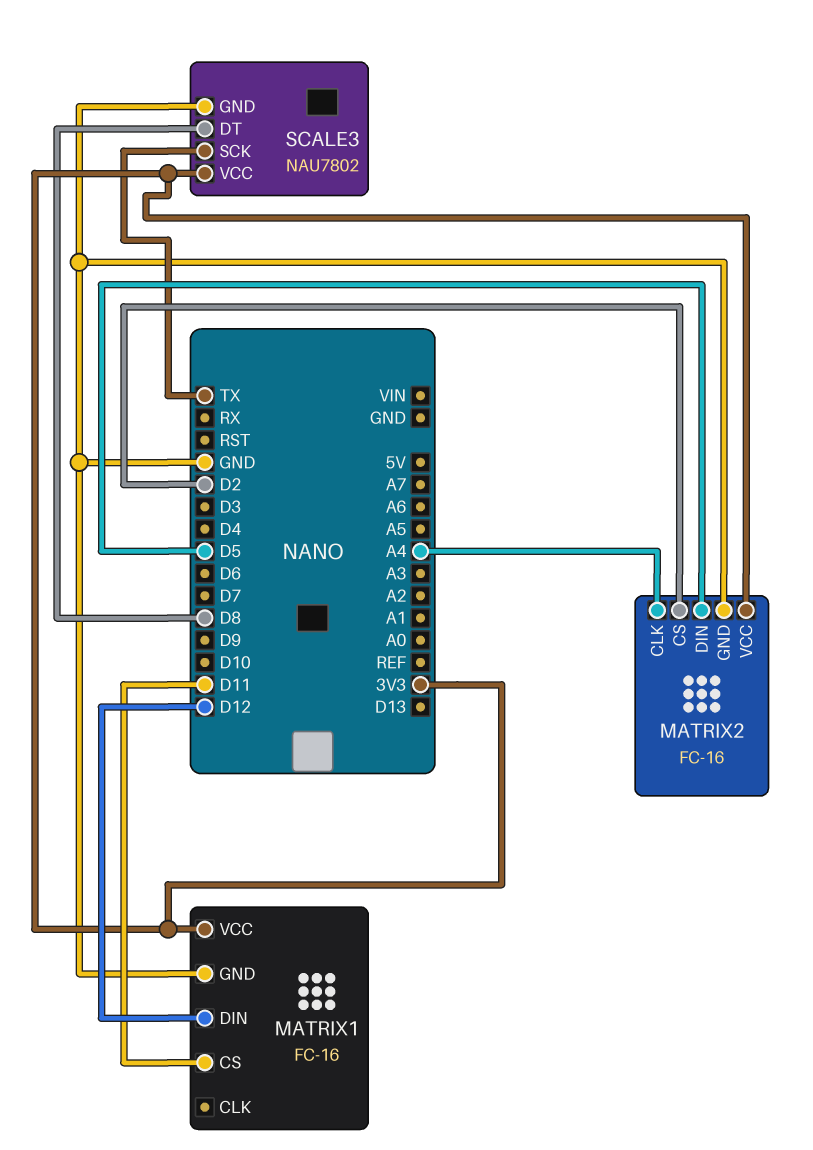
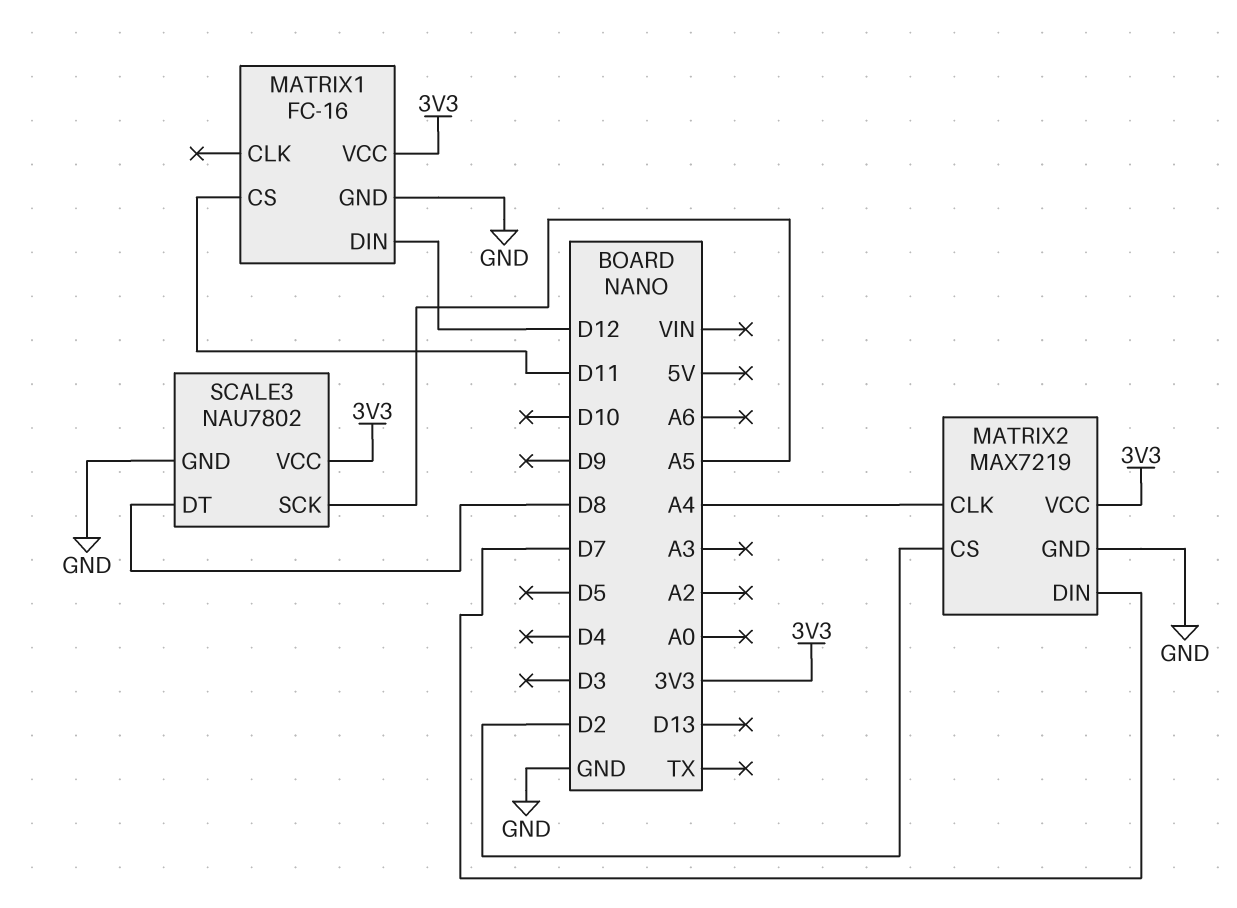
MATRIX2: FC-16 -> MAX7219
MATRIX2 pin DIN: D5 -> D7
SCALE3 pin SCK: TX -> A5

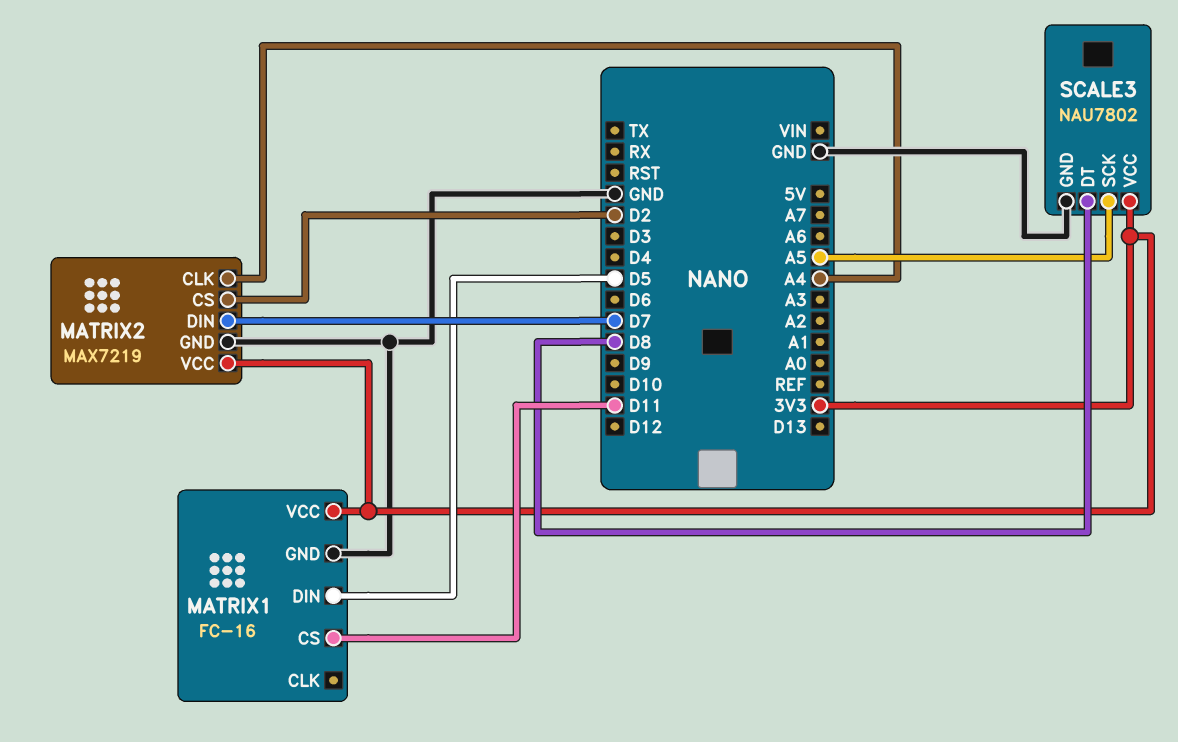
MATRIX1 pin DIN: D12 -> D5

